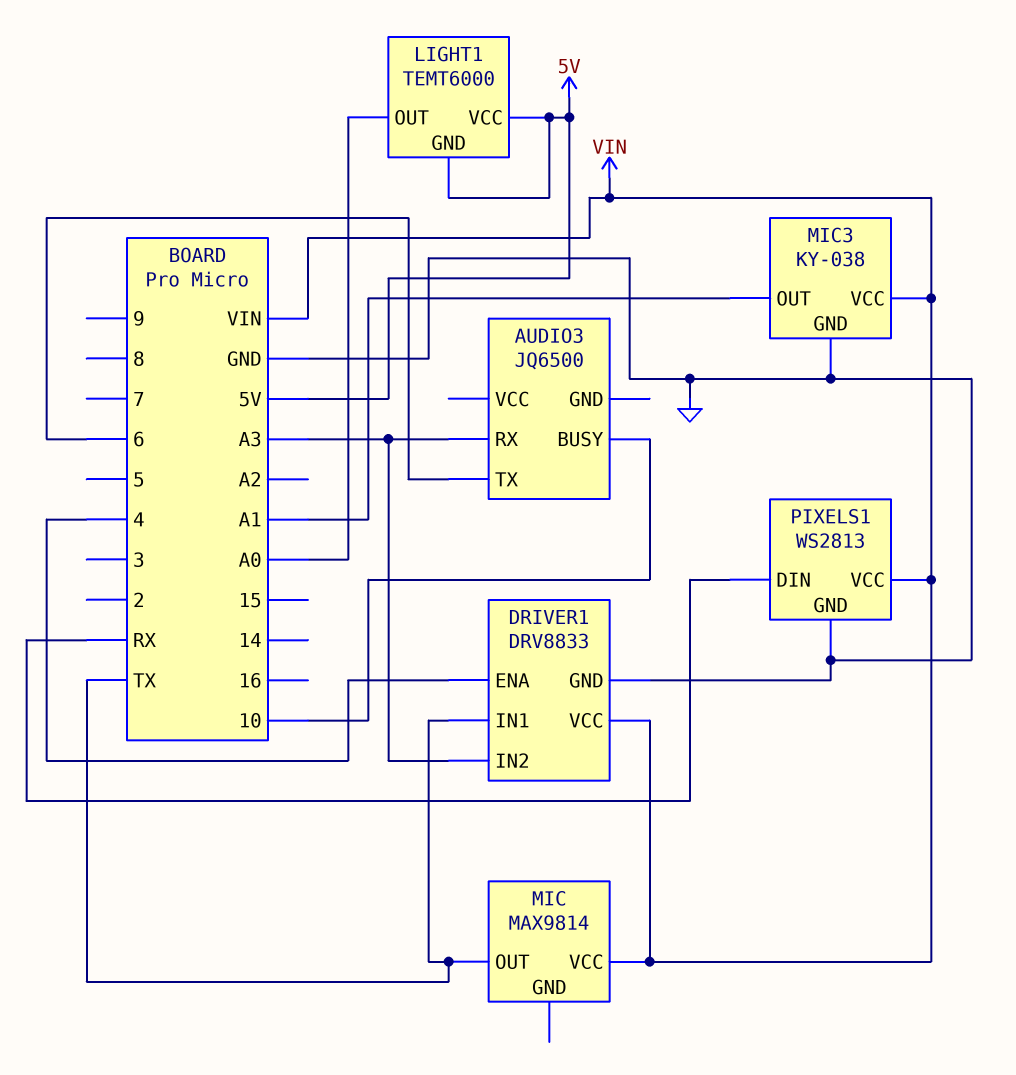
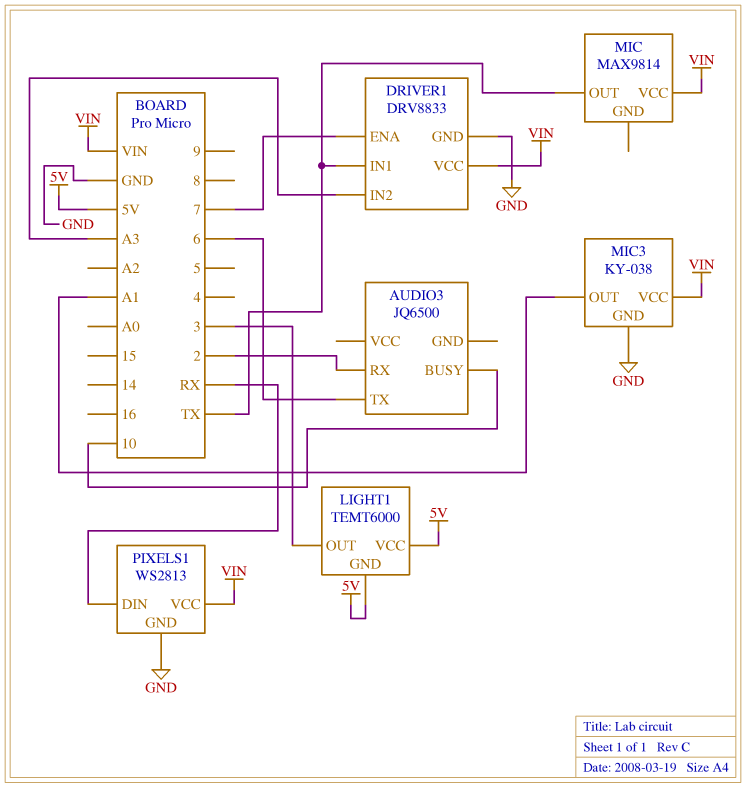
AUDIO3 pin RX: A3 -> 2
DRIVER1 pin ENA: 4 -> 7
LIGHT1 pin OUT: A0 -> 3

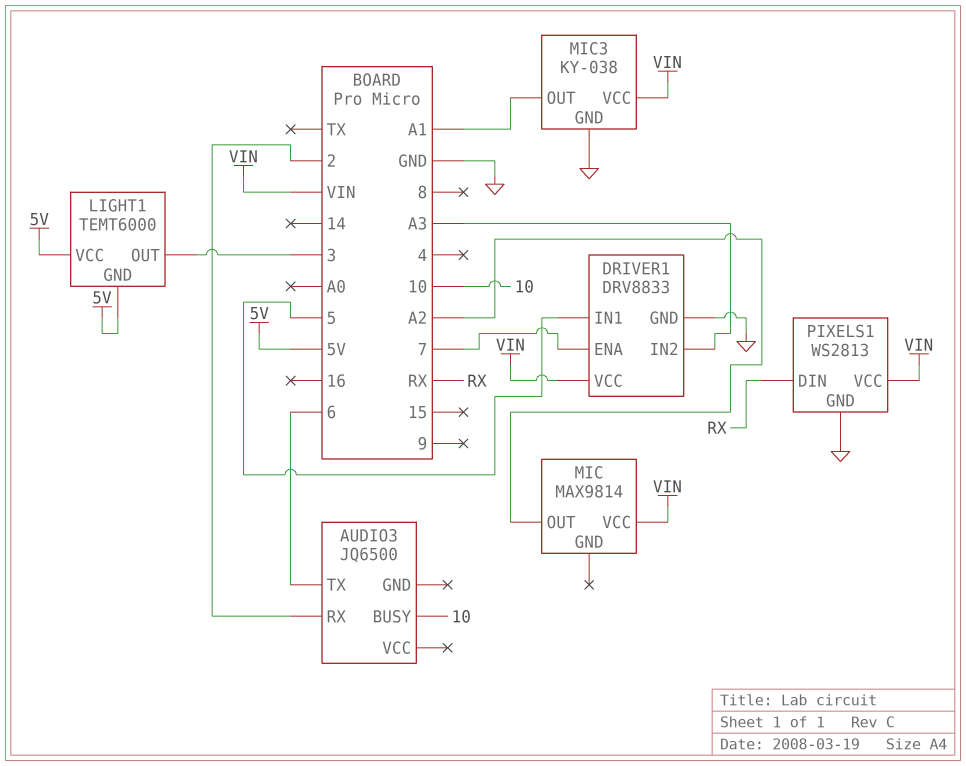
DRIVER1 pin IN1: TX -> 5
MIC pin OUT: TX -> A2

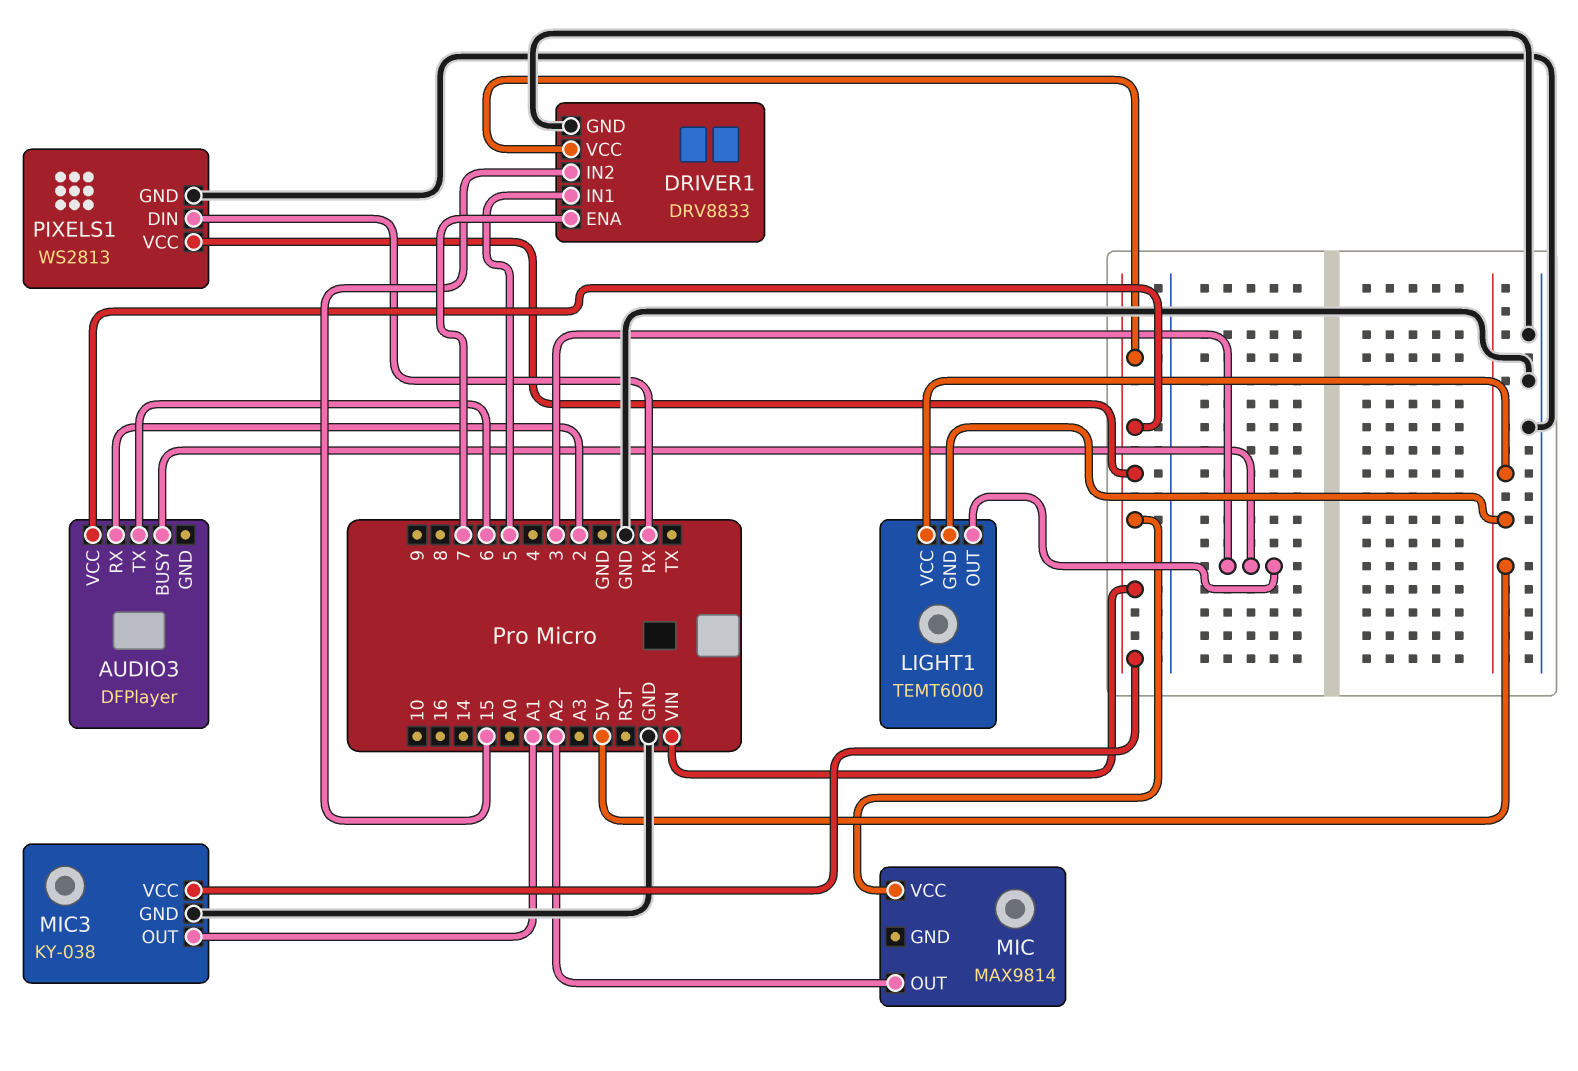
AUDIO3: JQ6500 -> DFPlayer
AUDIO3 pin BUSY: 10 -> 3
AUDIO3 pin VCC: none -> VIN
DRIVER1 pin IN2: A3 -> 15

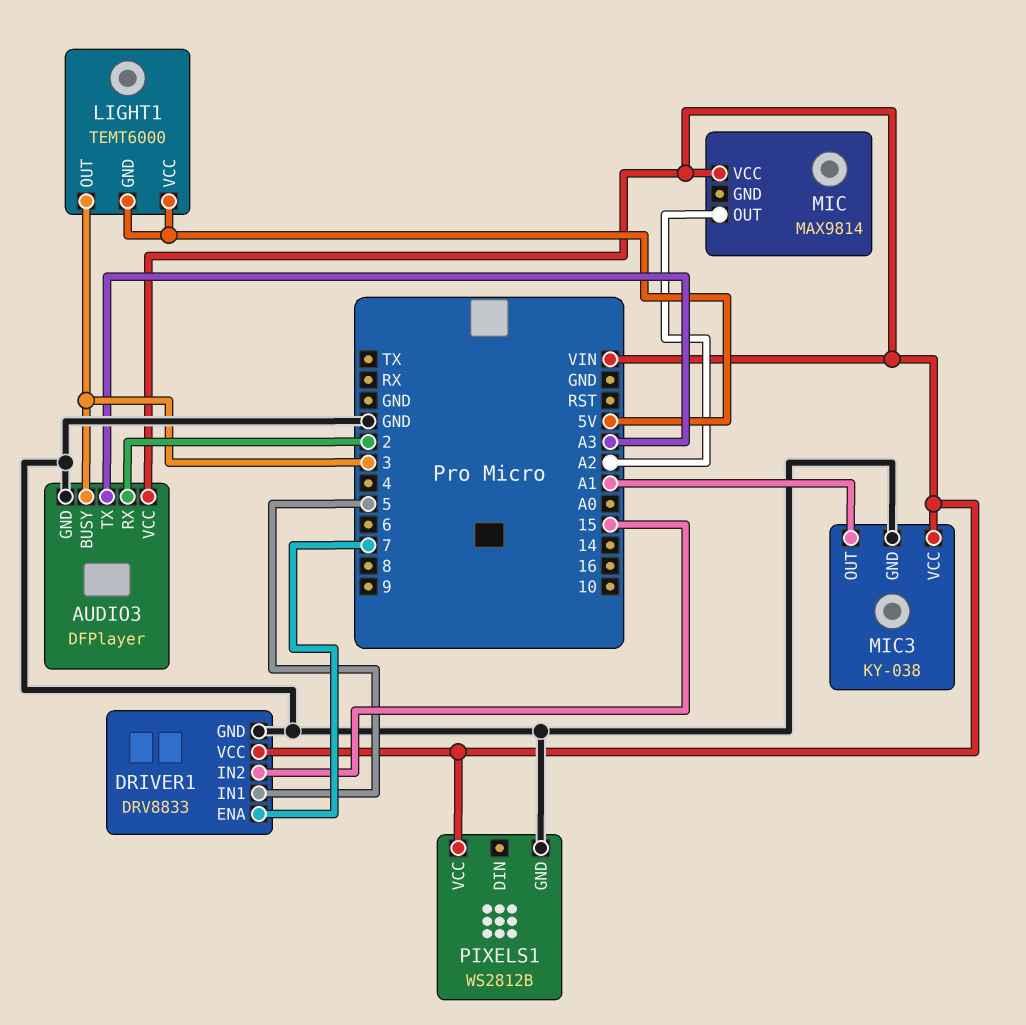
AUDIO3 pin GND: none -> GND
AUDIO3 pin TX: 6 -> A3
PIXELS1: WS2813 -> WS2812B
PIXELS1 pin DIN: RX -> none

